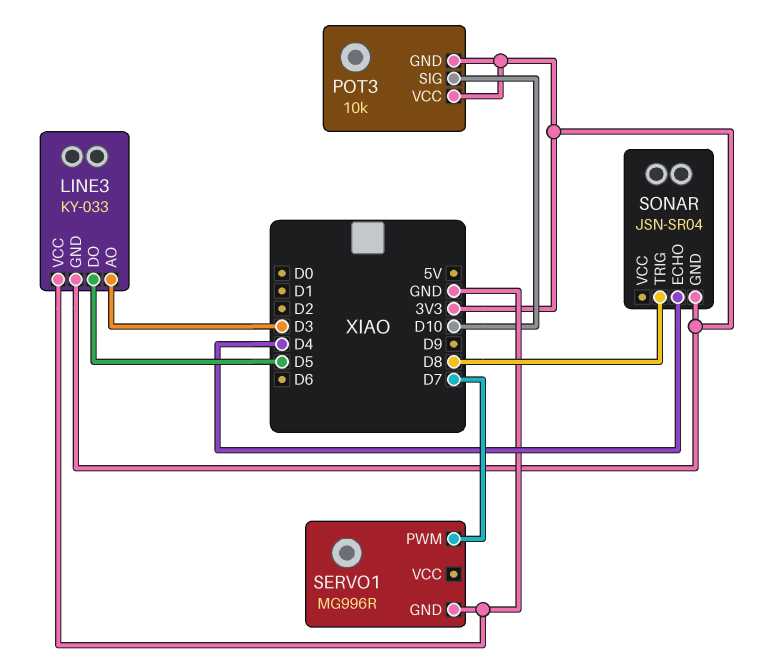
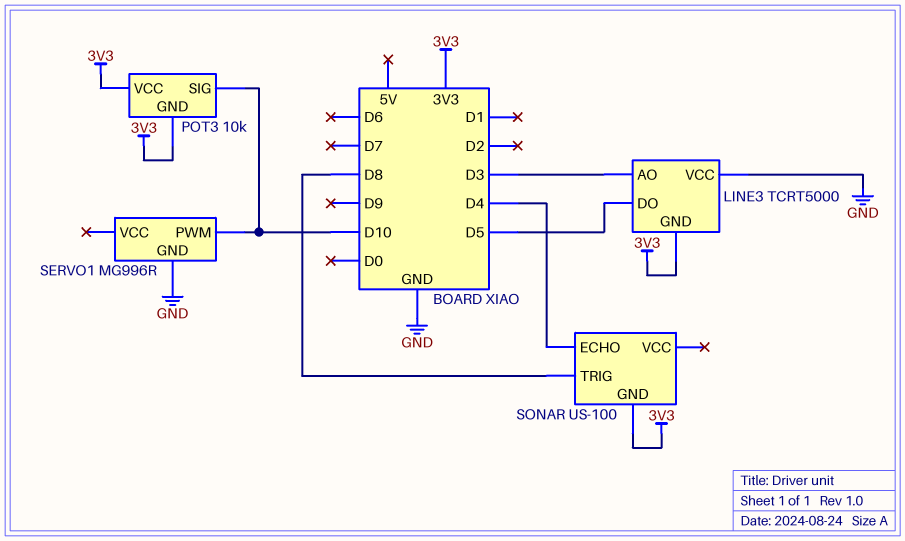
LINE3: KY-033 -> TCRT5000
SERVO1 pin PWM: D7 -> D10
SONAR: JSN-SR04 -> US-100

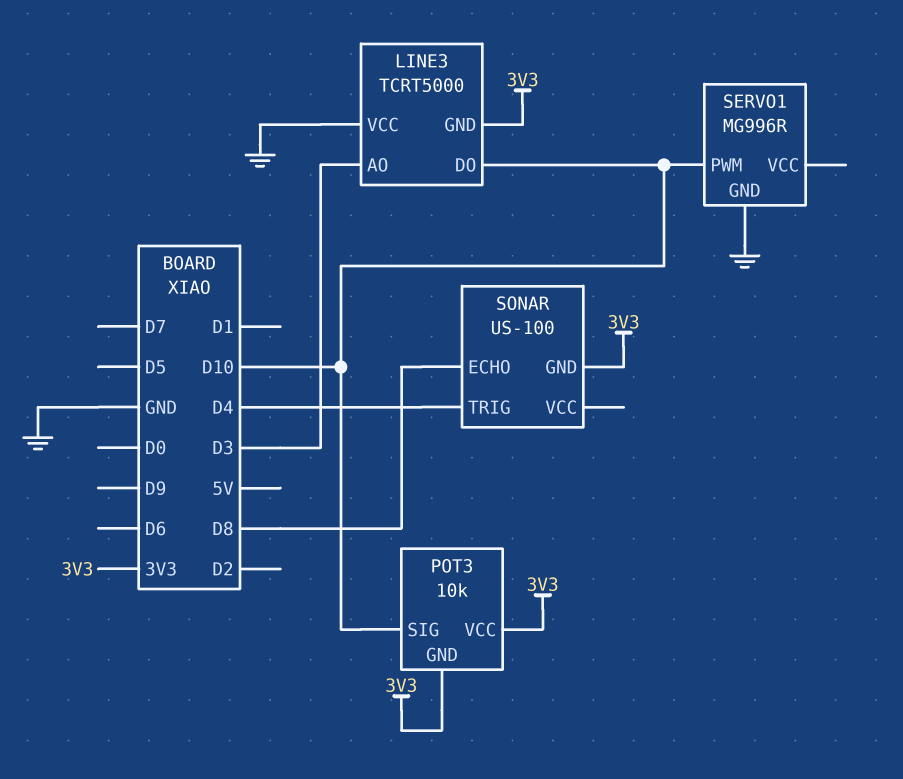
LINE3 pin DO: D5 -> D10
SONAR pin ECHO: D4 -> D8
SONAR pin TRIG: D8 -> D4

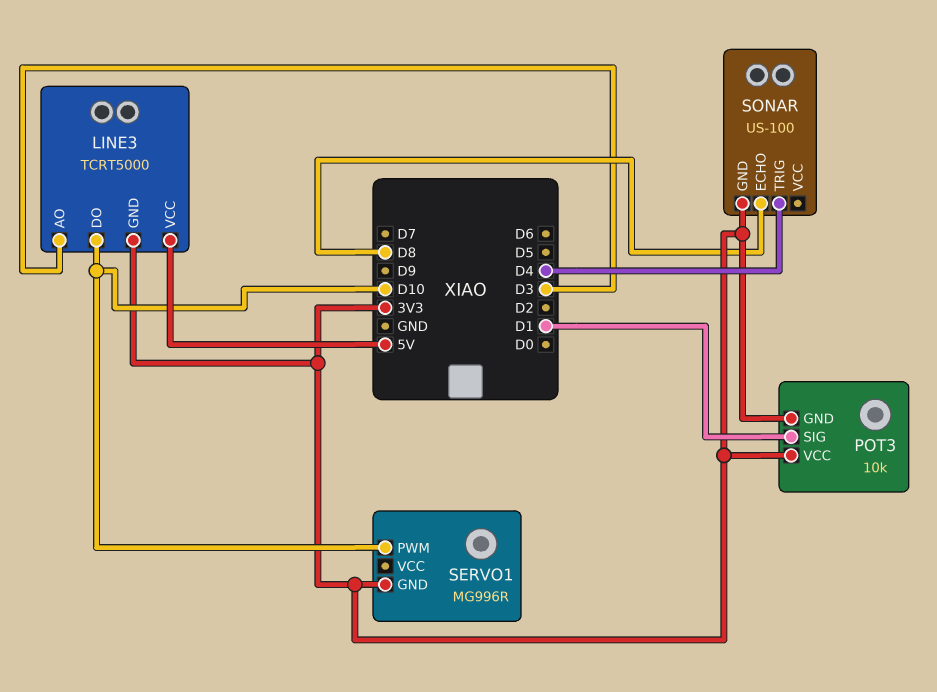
LINE3 pin VCC: GND -> 5V
POT3 pin SIG: D10 -> D1
SERVO1 pin GND: GND -> 3V3

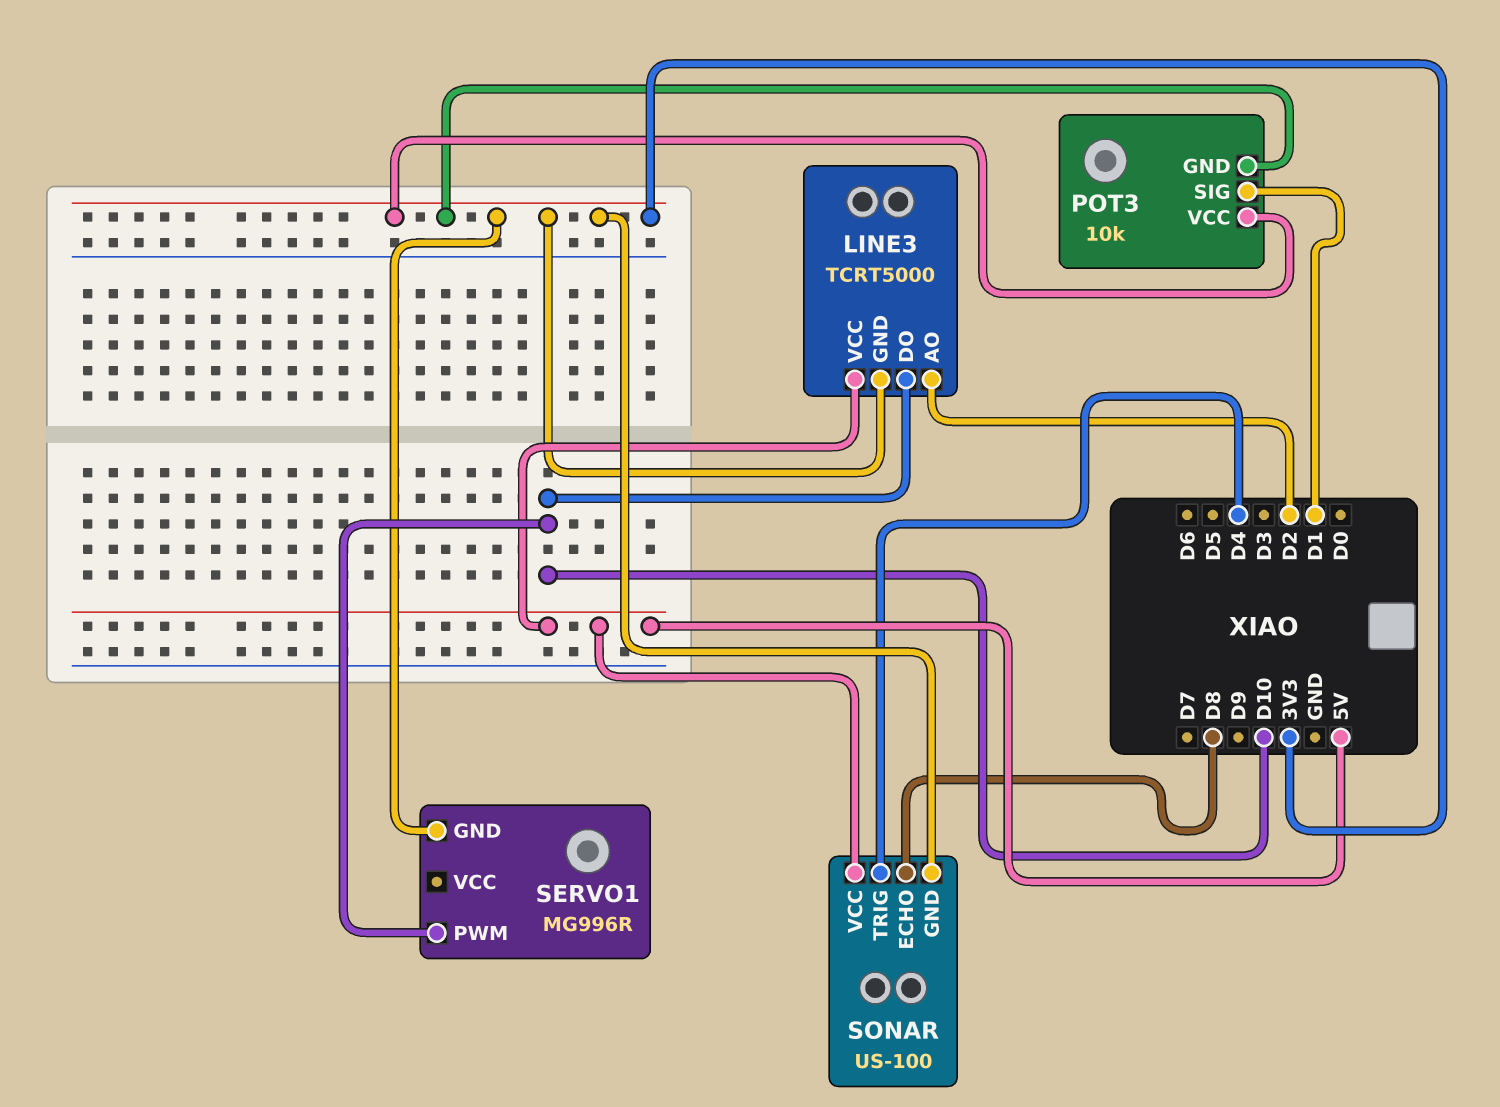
LINE3 pin AO: D3 -> D2
SONAR pin VCC: none -> 5V

